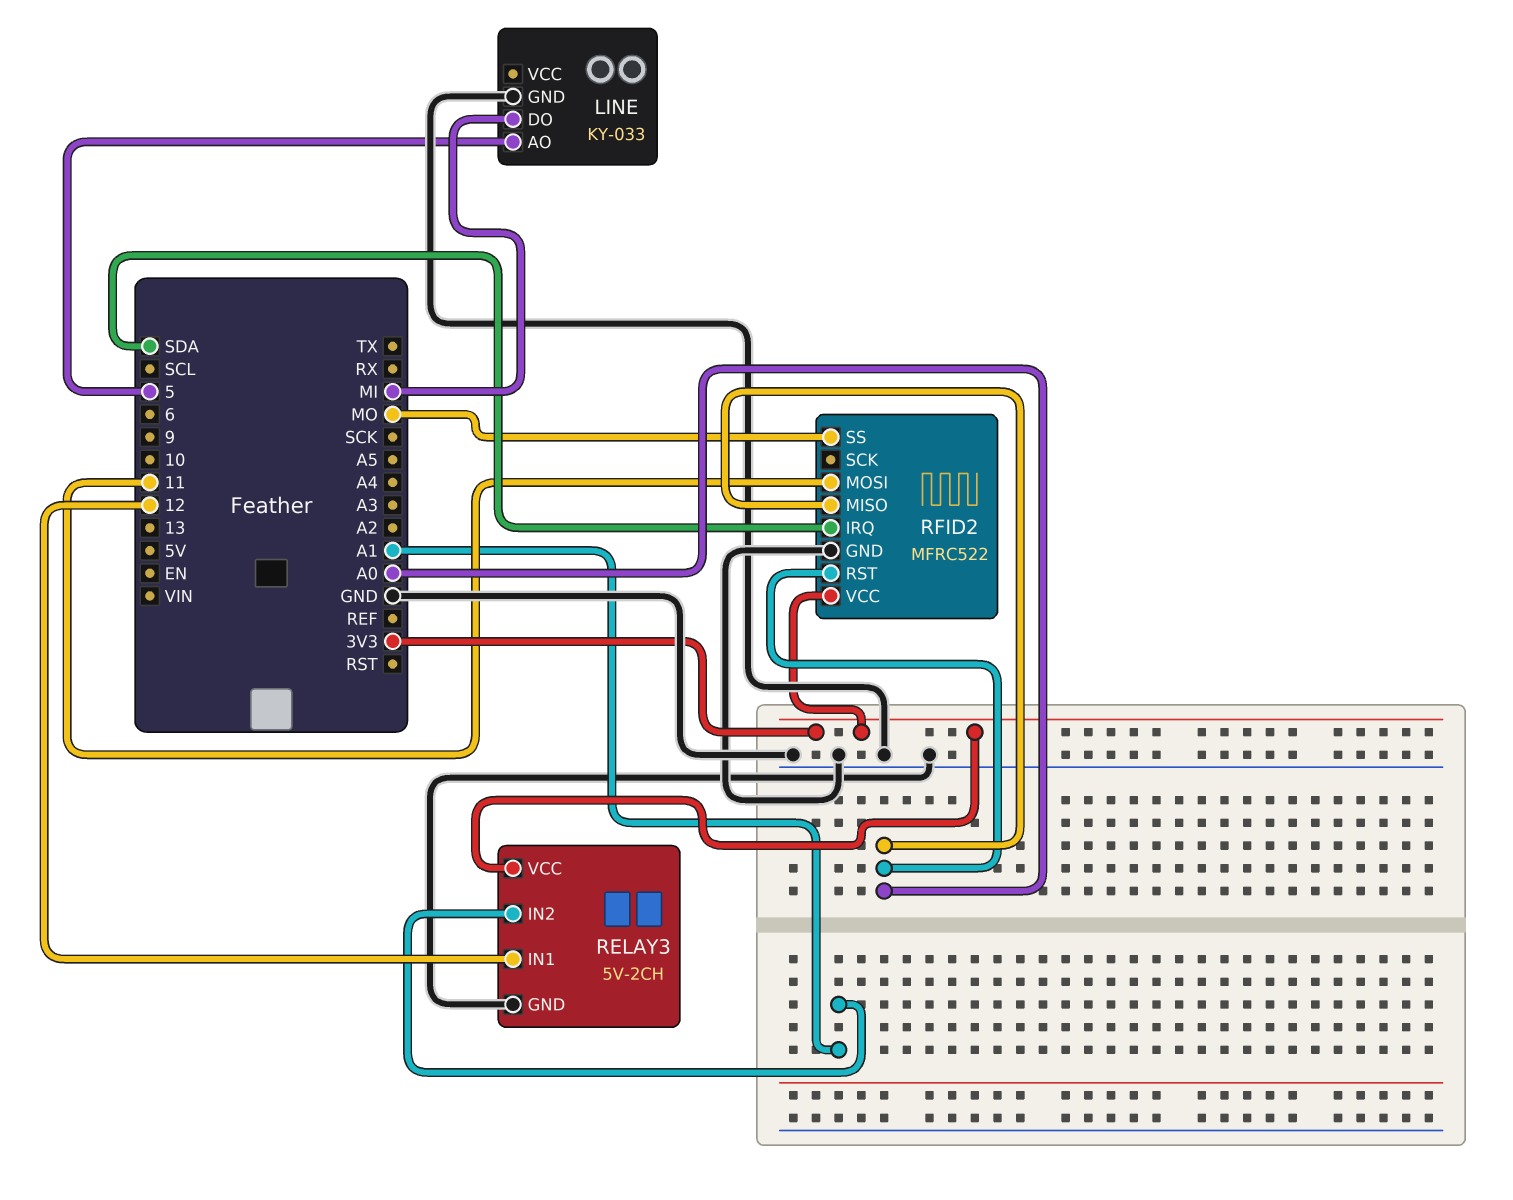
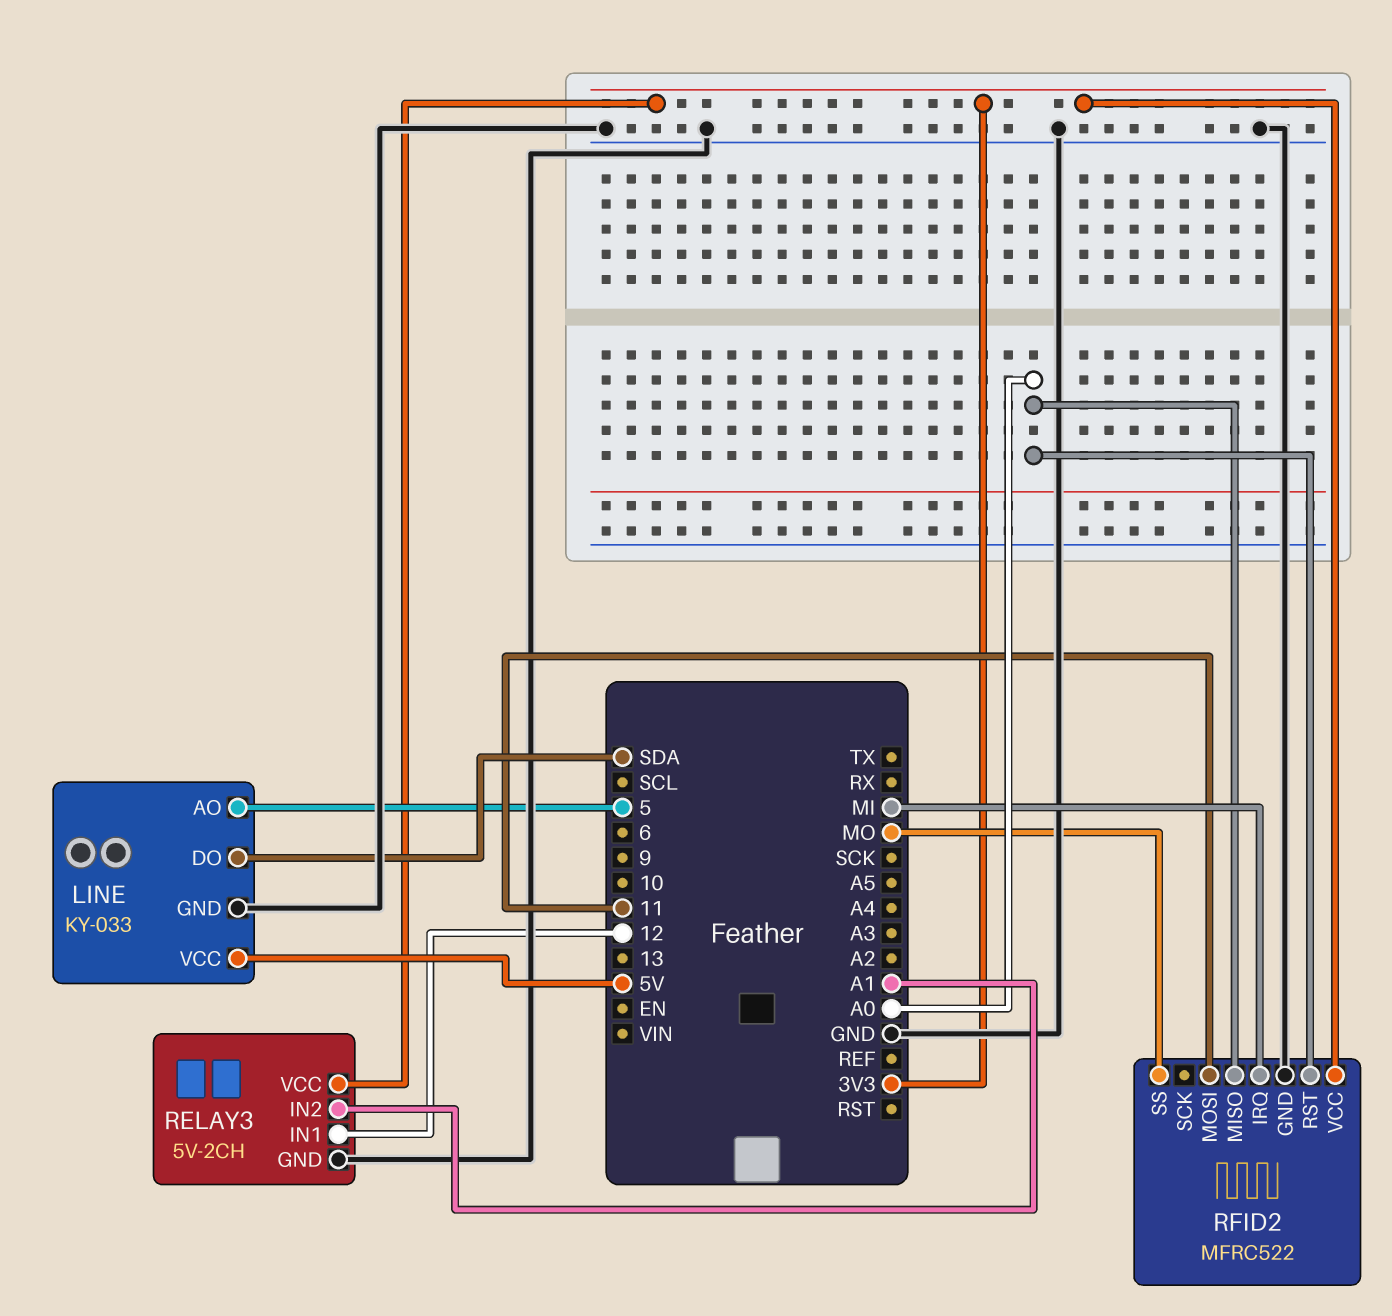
LINE pin DO: MI -> SDA
LINE pin VCC: none -> 5V
RFID2 pin IRQ: SDA -> MI

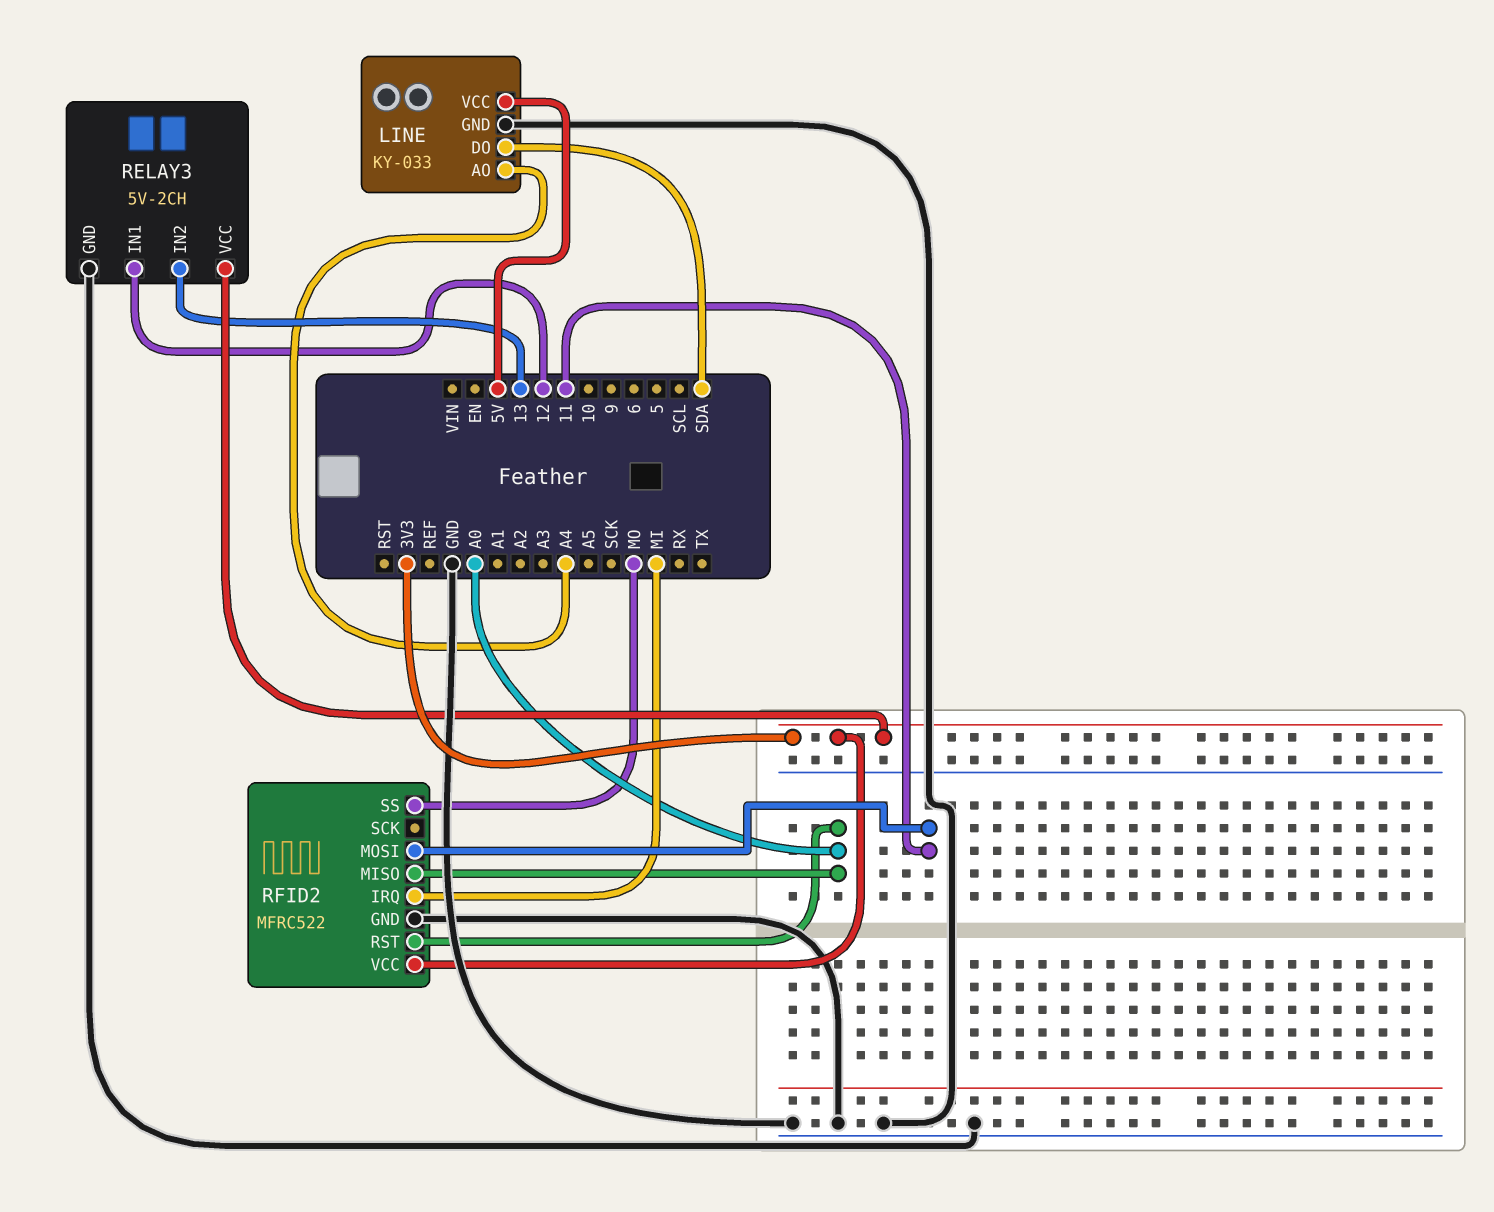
LINE pin AO: 5 -> A4
RELAY3 pin IN2: A1 -> 13

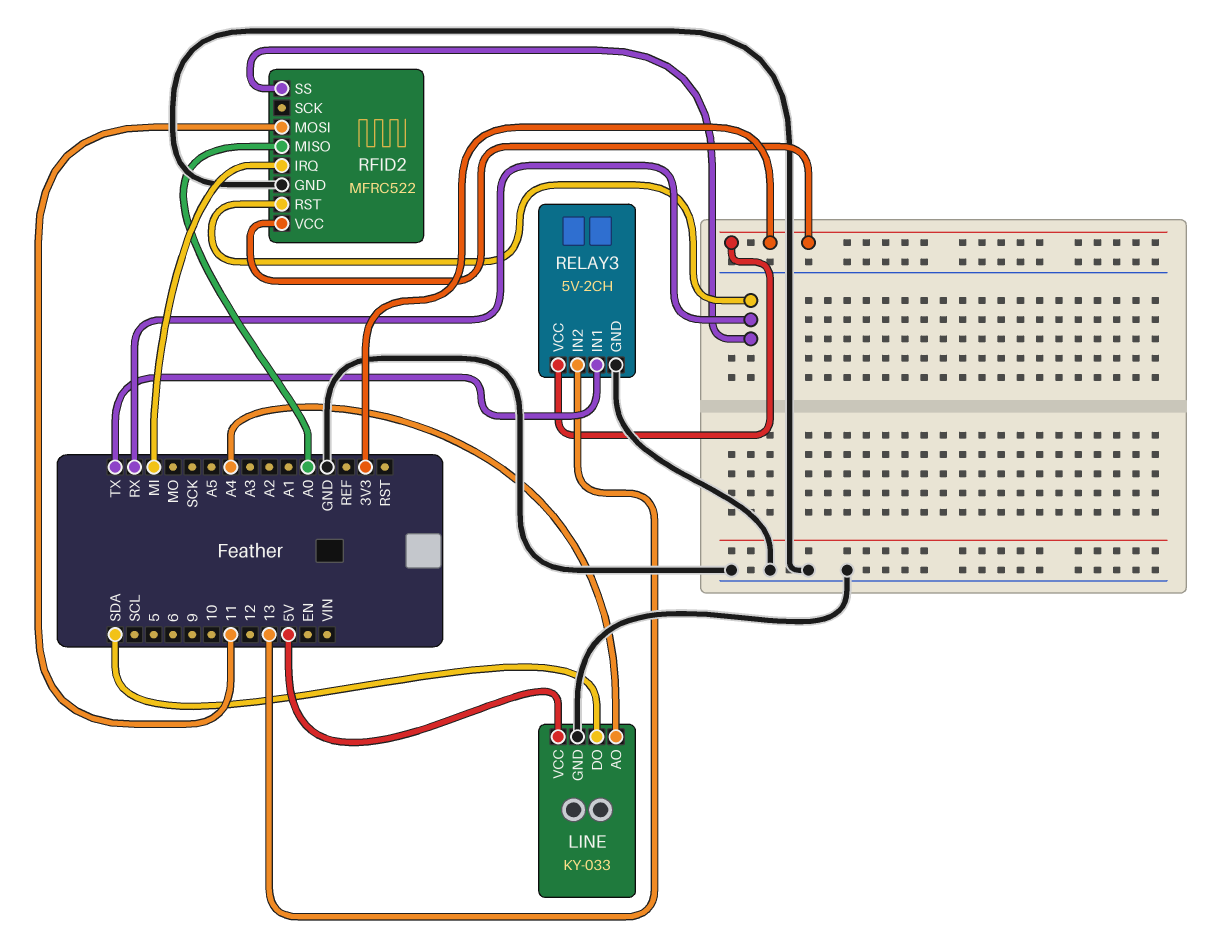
RELAY3 pin IN1: 12 -> TX
RFID2 pin RST: A0 -> RX
RFID2 pin SS: MO -> RX

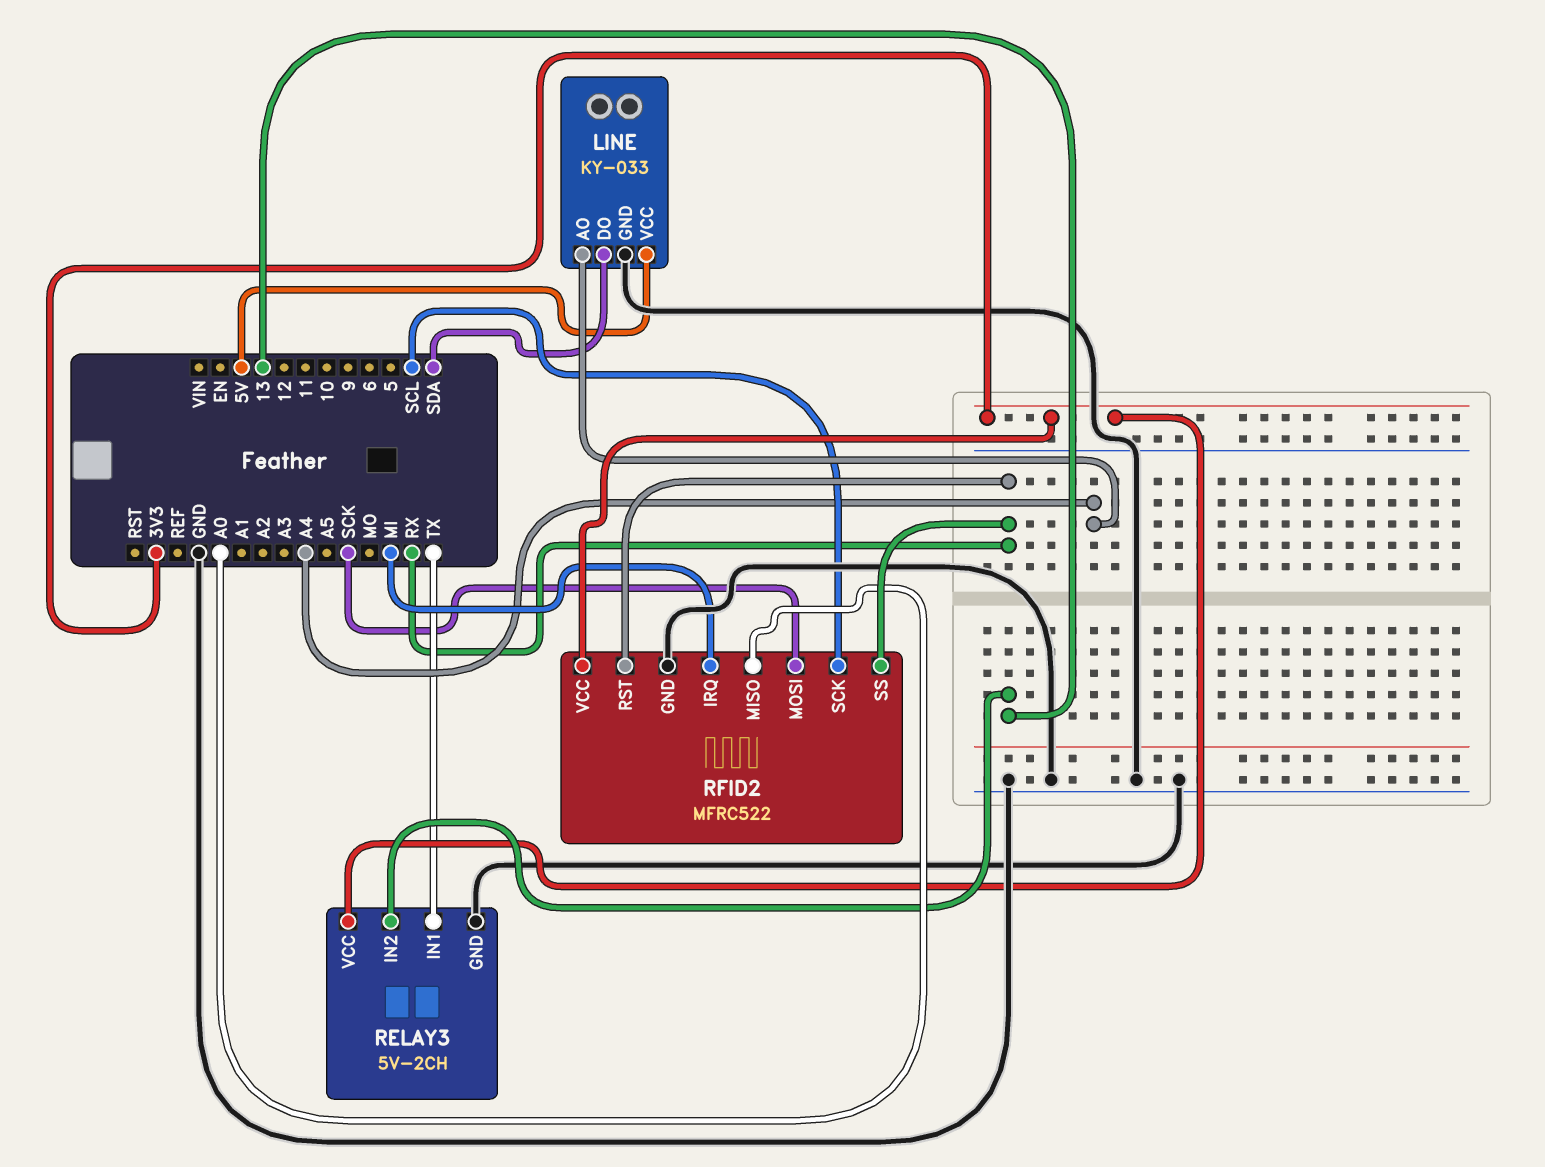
RFID2 pin MOSI: 11 -> SCK
RFID2 pin SCK: none -> SCL

